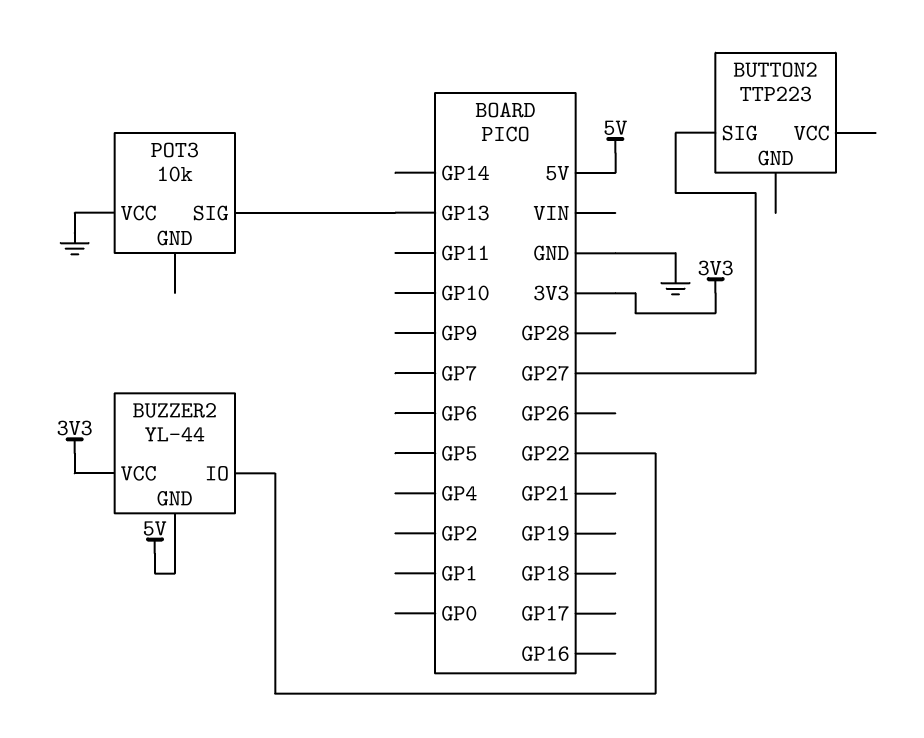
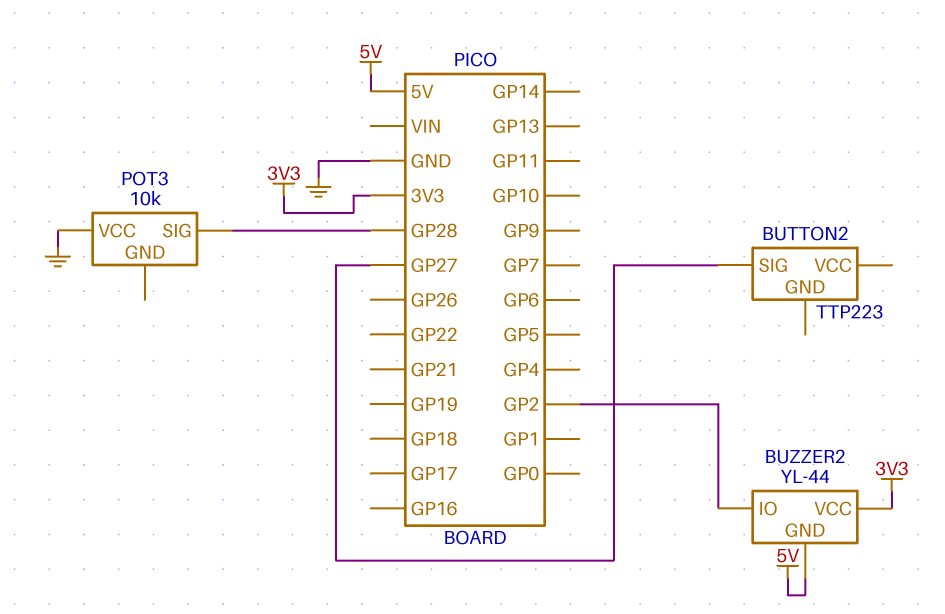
BUZZER2 pin IO: GP22 -> GP2
POT3 pin SIG: GP13 -> GP28

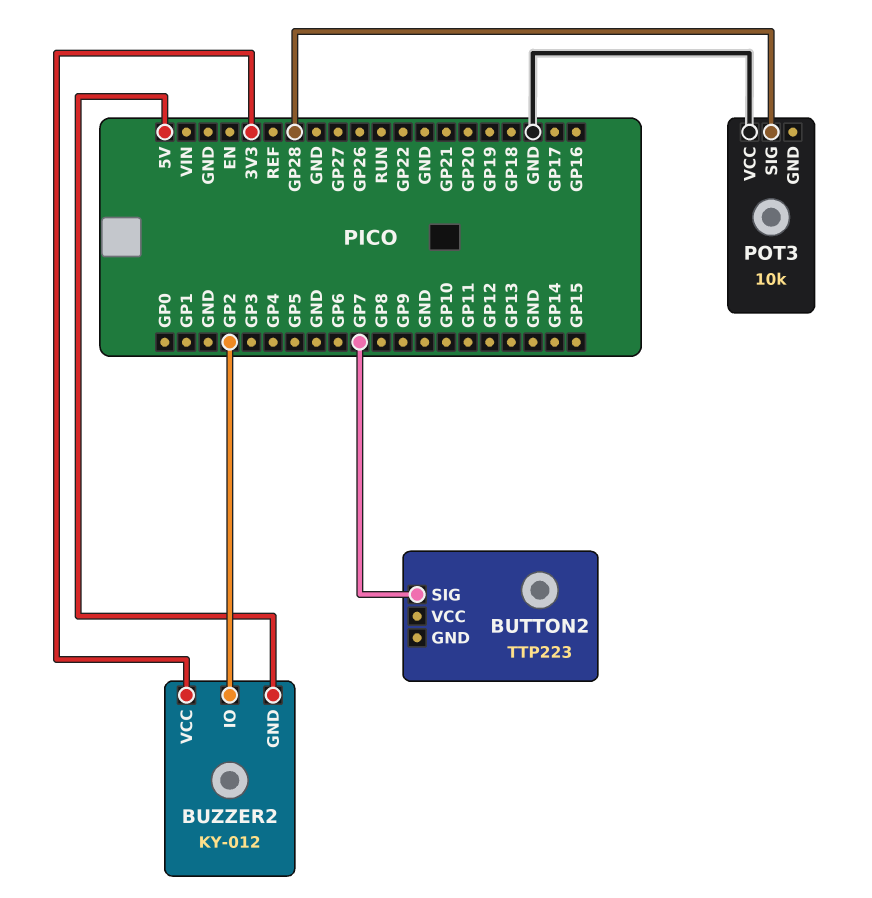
BUTTON2 pin SIG: GP27 -> GP7
BUZZER2: YL-44 -> KY-012

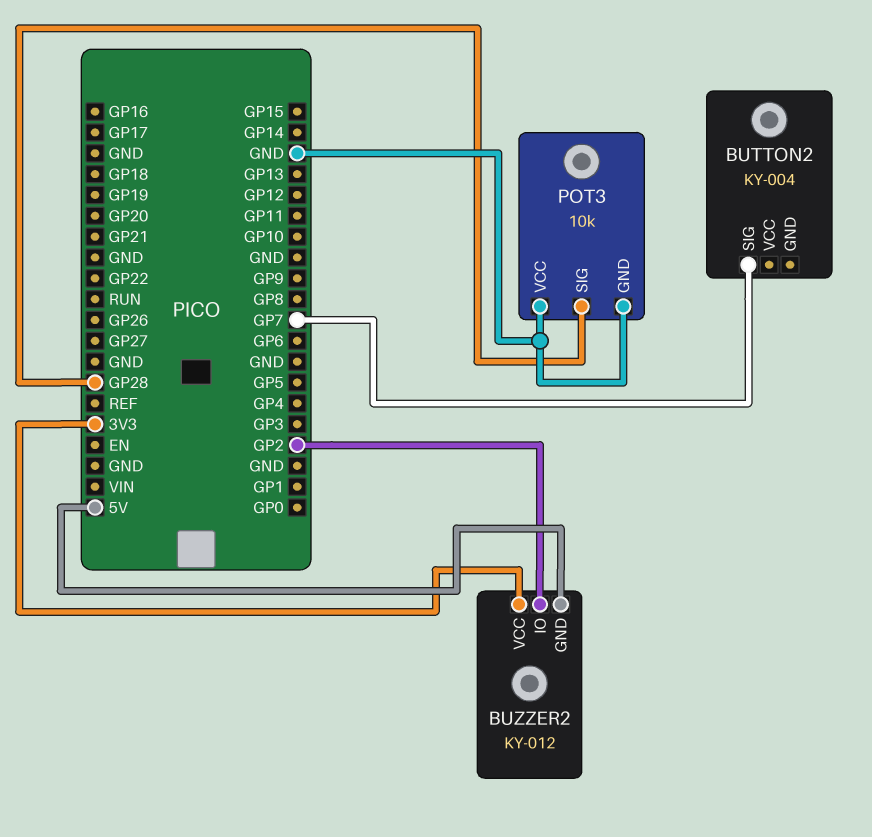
BUTTON2: TTP223 -> KY-004
POT3 pin GND: none -> GND

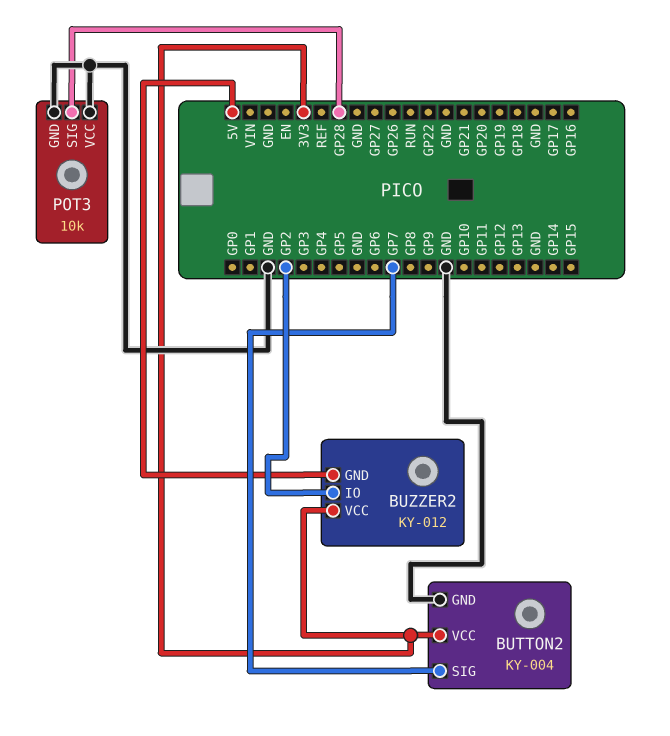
BUTTON2 pin GND: none -> GND
BUTTON2 pin VCC: none -> 3V3

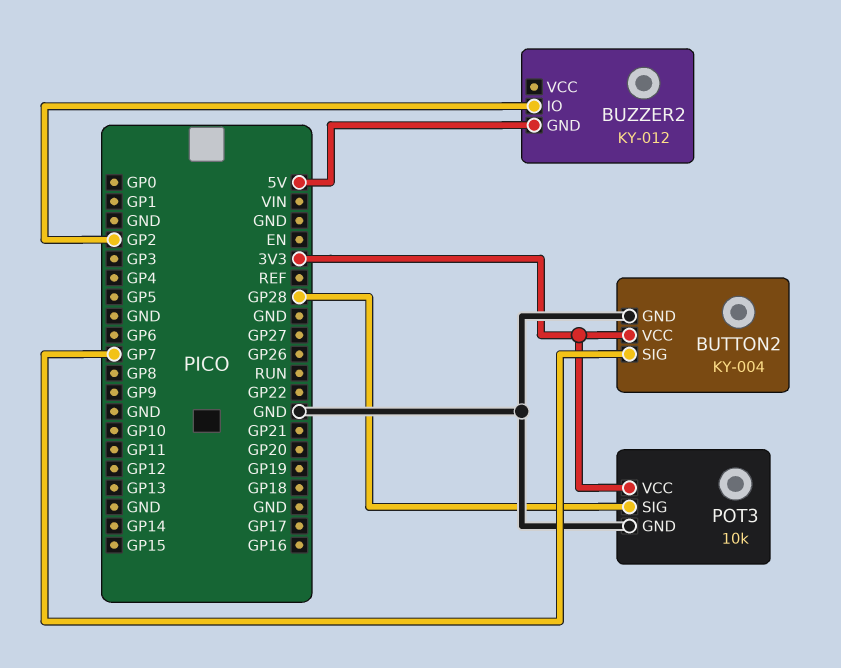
BUZZER2 pin VCC: 3V3 -> none
POT3 pin VCC: GND -> 3V3

